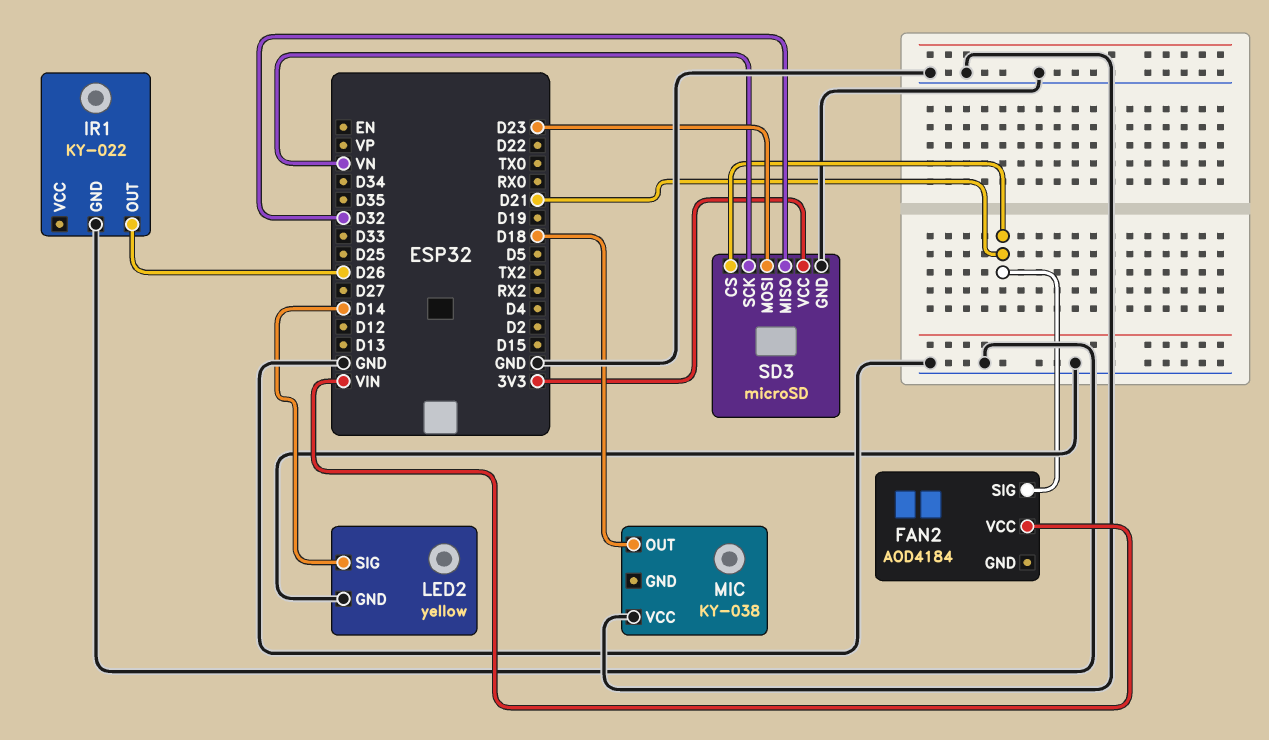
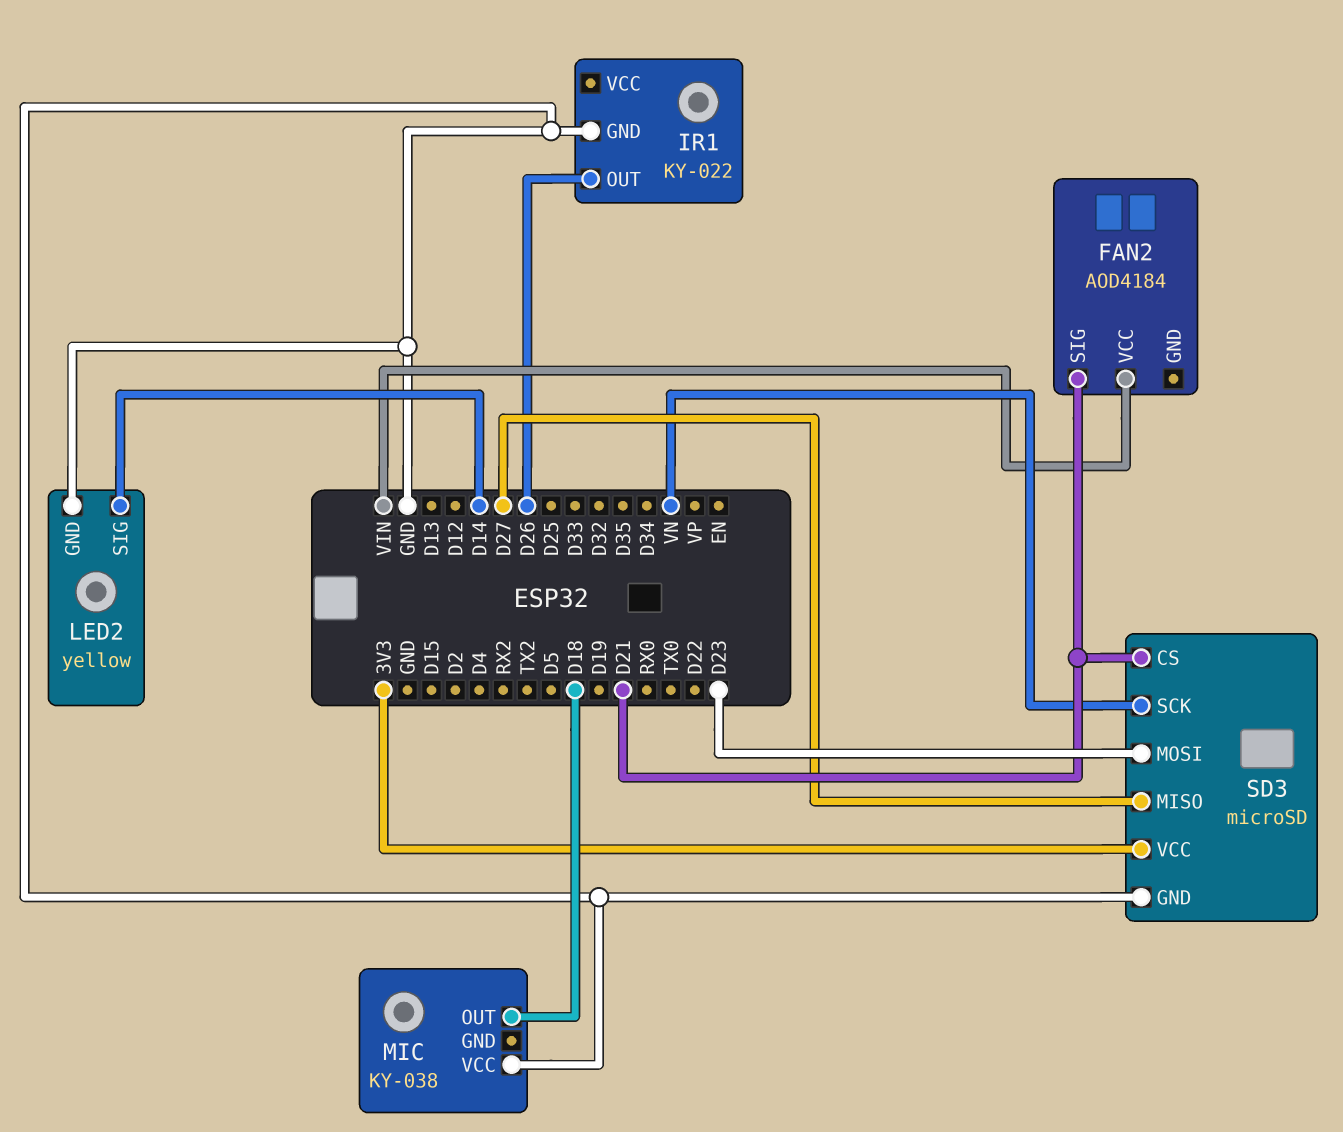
SD3 pin MISO: D32 -> D27

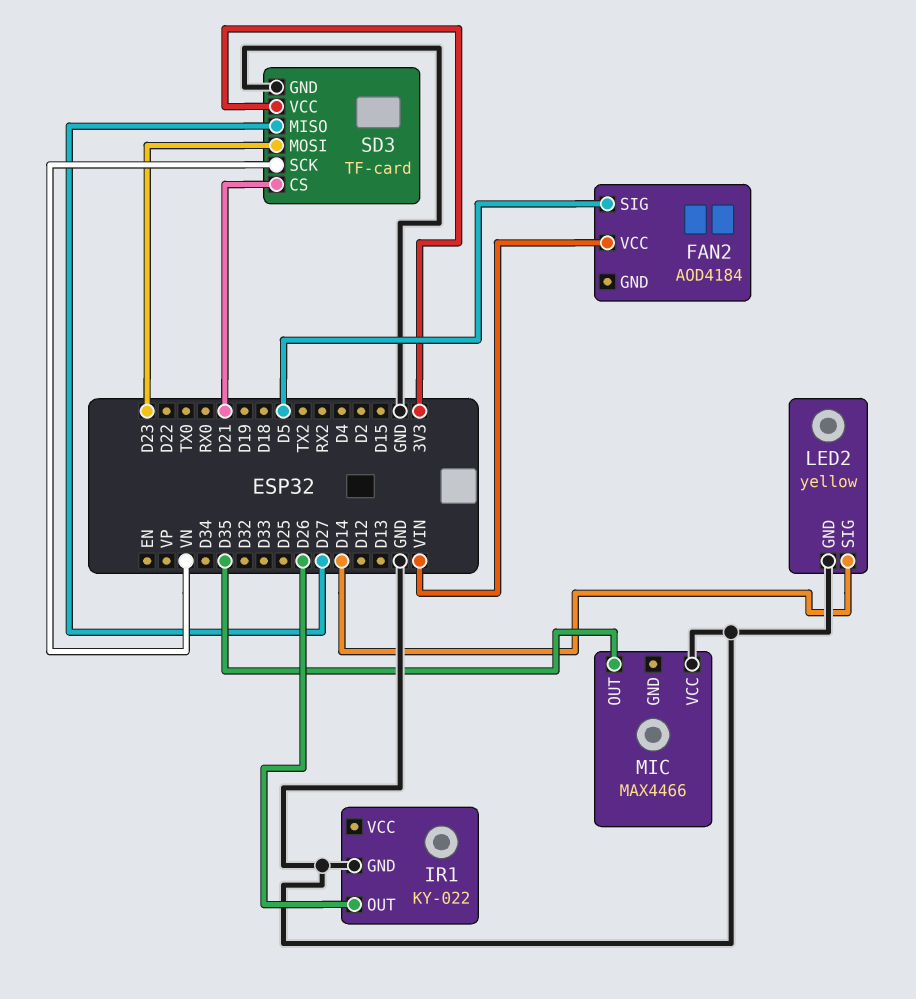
FAN2 pin SIG: D21 -> D5
MIC: KY-038 -> MAX4466
MIC pin OUT: D18 -> D35
SD3: microSD -> TF-card

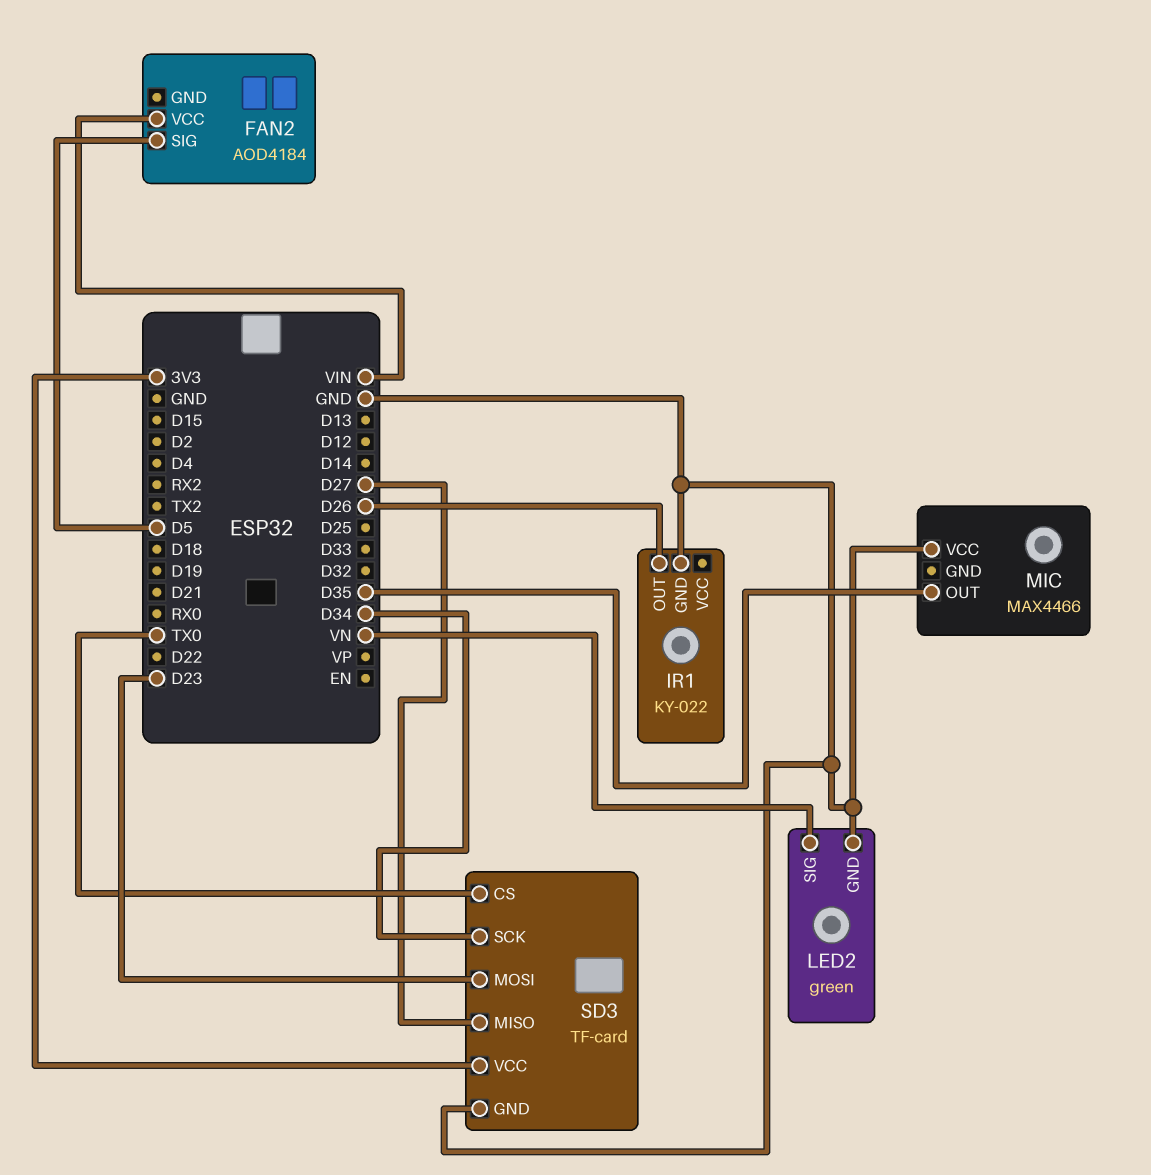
LED2: yellow -> green
LED2 pin SIG: D14 -> VN
SD3 pin CS: D21 -> TX0
SD3 pin SCK: VN -> D34

